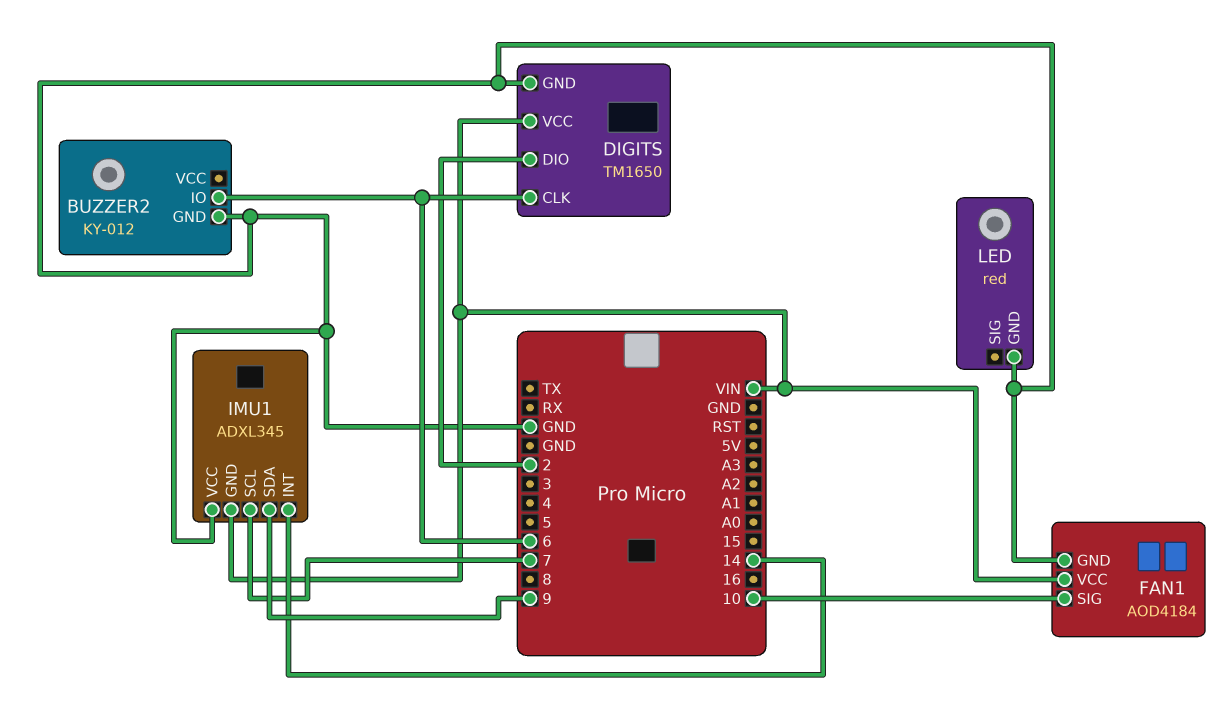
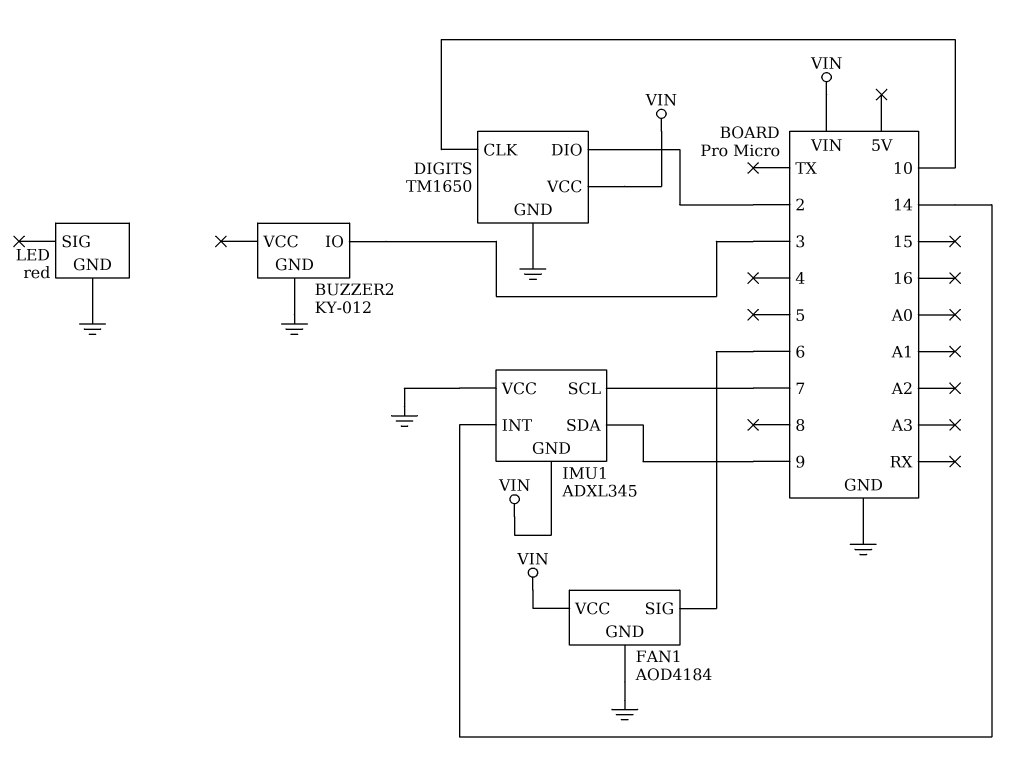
BUZZER2 pin IO: 6 -> 3
DIGITS pin CLK: 6 -> 10
FAN1 pin SIG: 10 -> 6

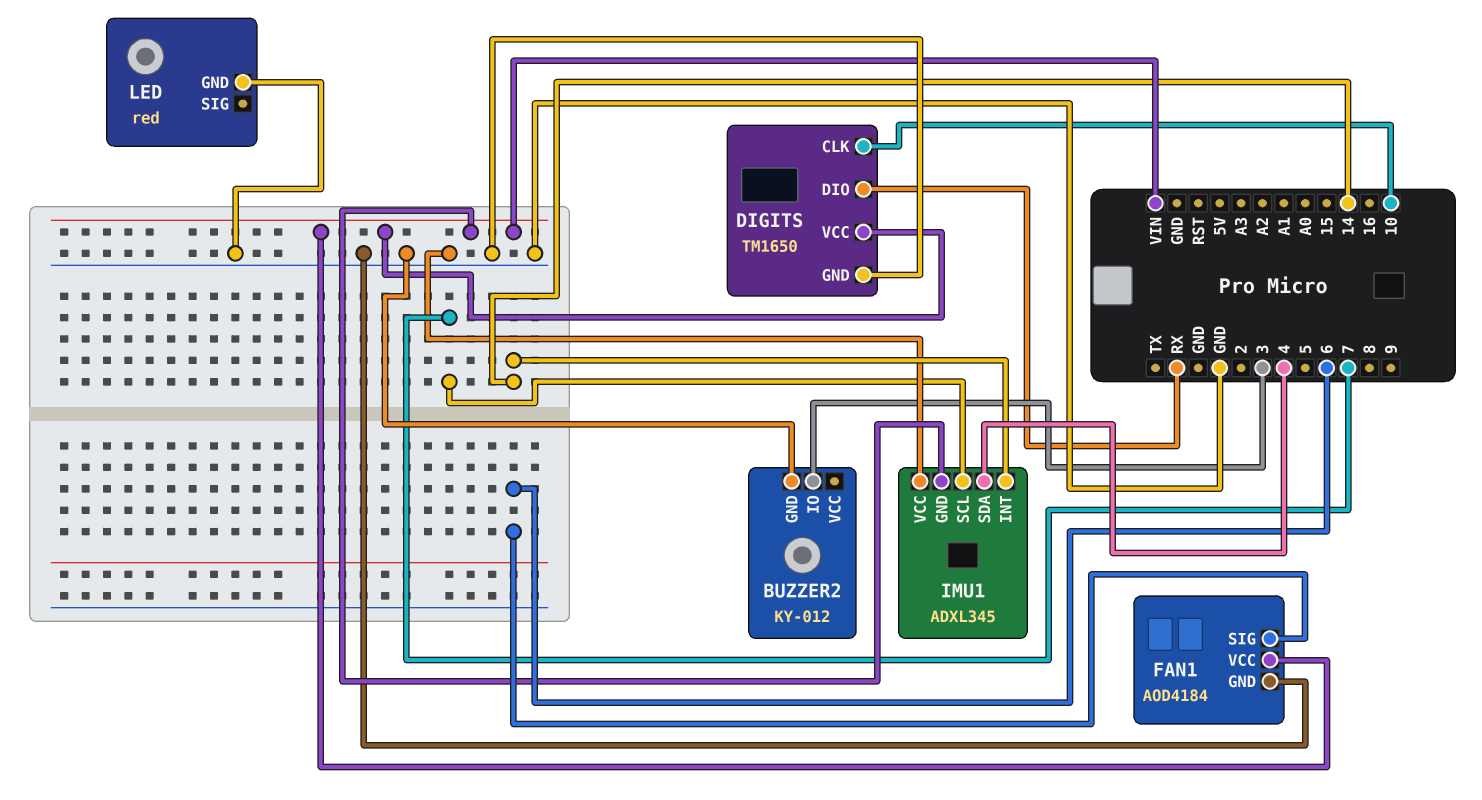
DIGITS pin DIO: 2 -> RX
IMU1 pin SDA: 9 -> 4

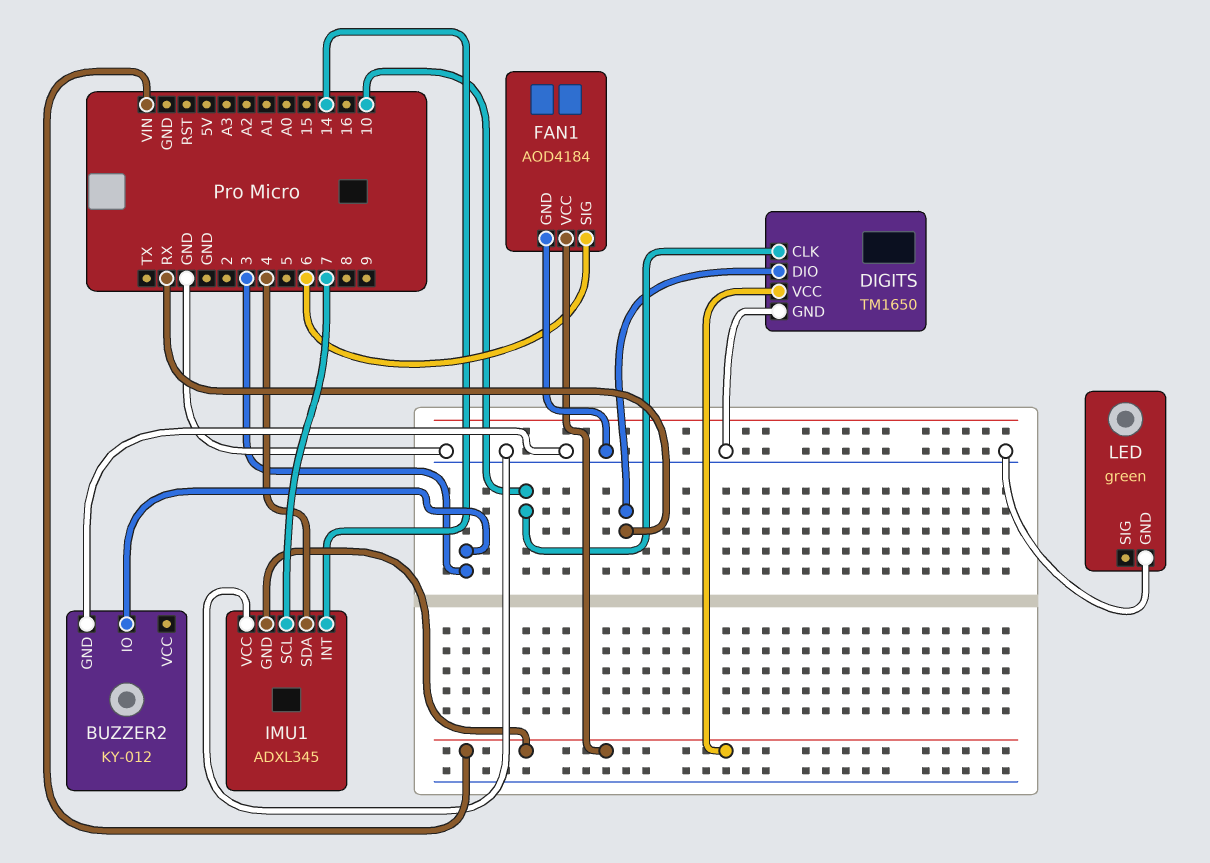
LED: red -> green

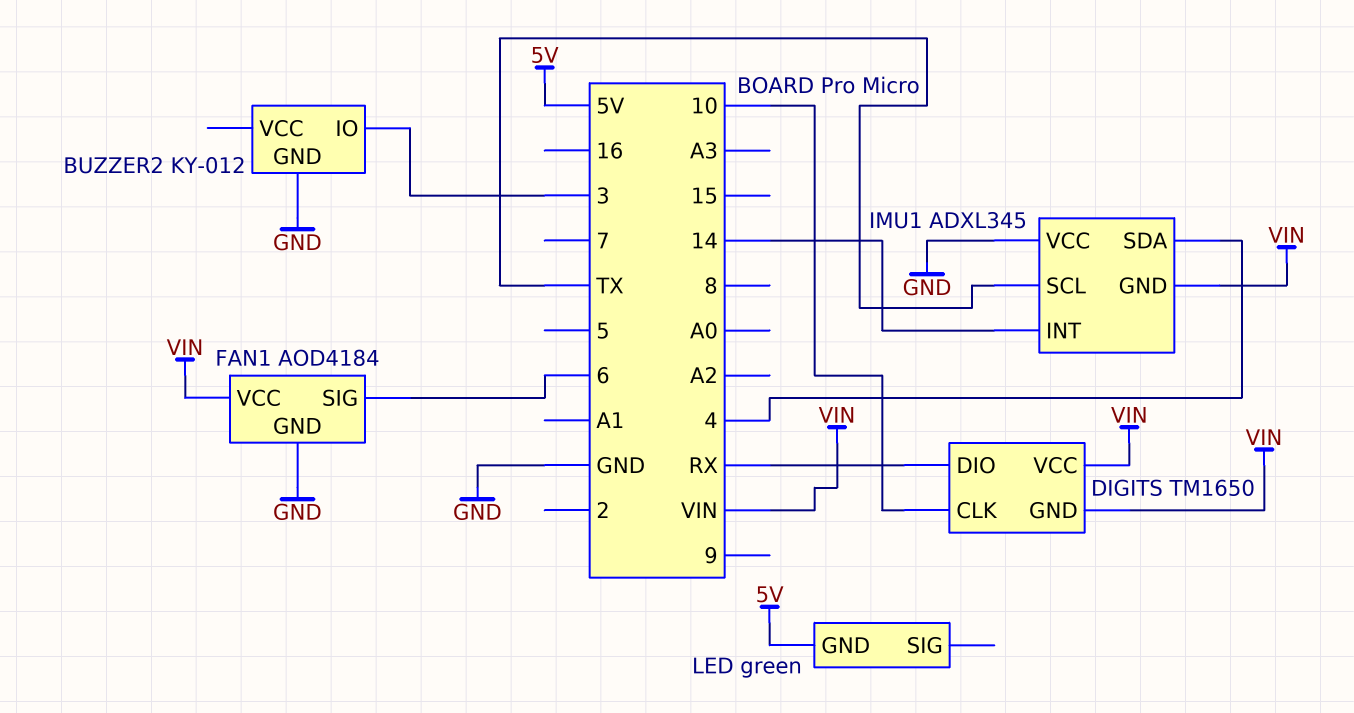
DIGITS pin GND: GND -> VIN
IMU1 pin SCL: 7 -> TX
LED pin GND: GND -> 5V

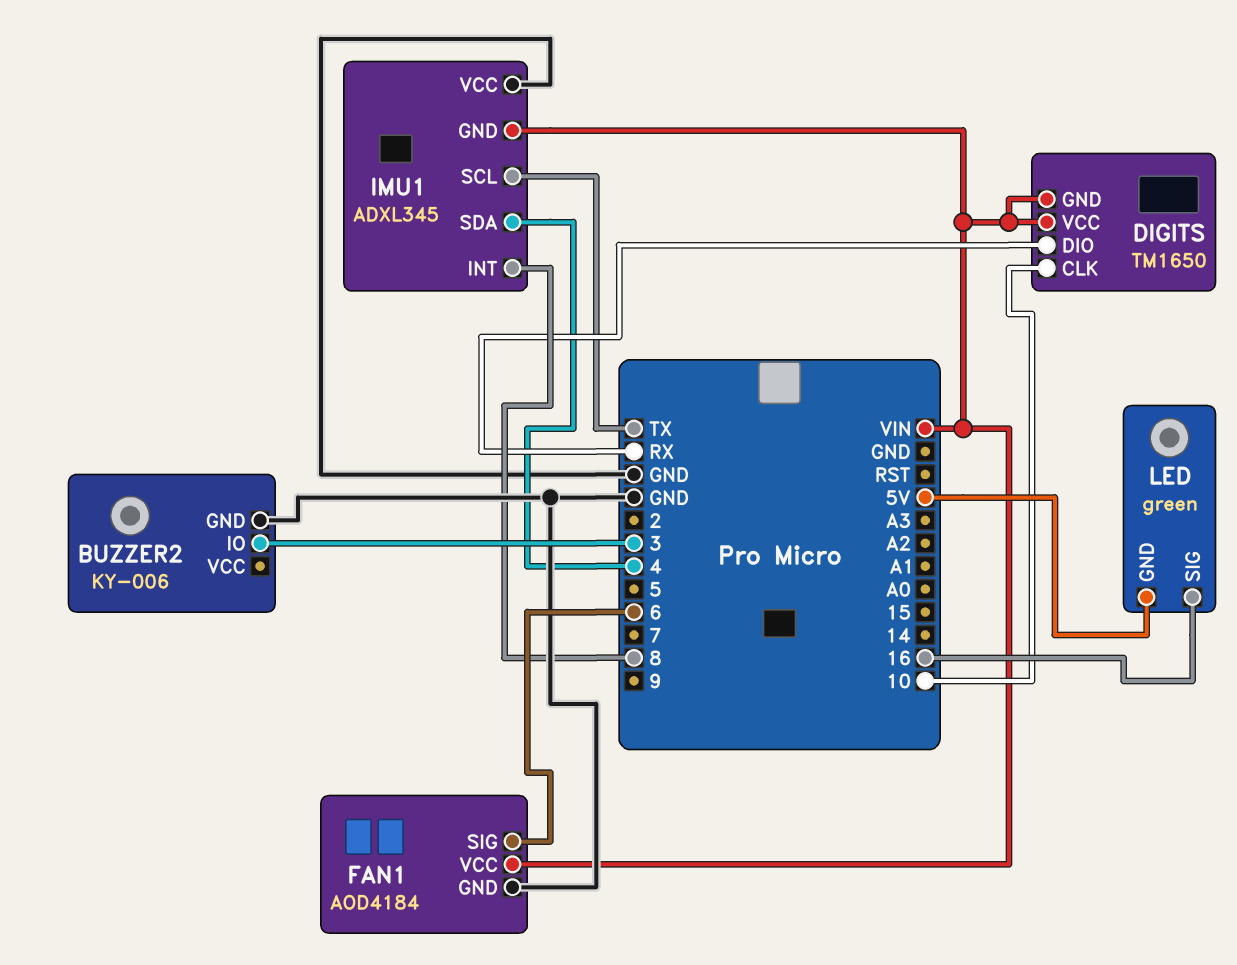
BUZZER2: KY-012 -> KY-006
IMU1 pin INT: 14 -> 8
LED pin SIG: none -> 16

